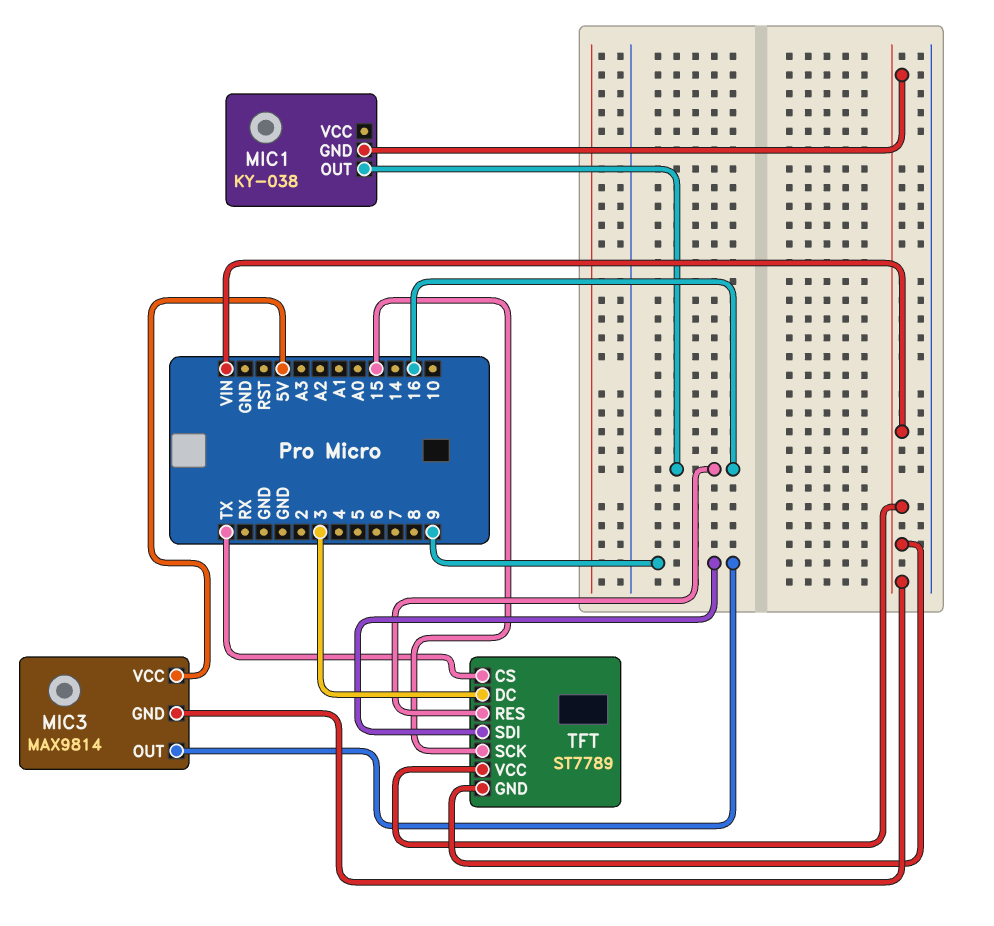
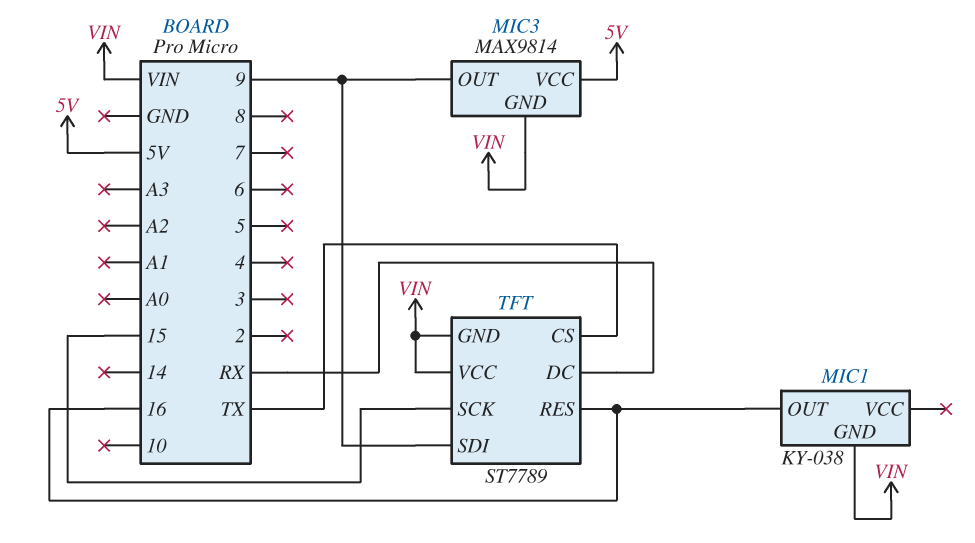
TFT pin DC: 3 -> RX

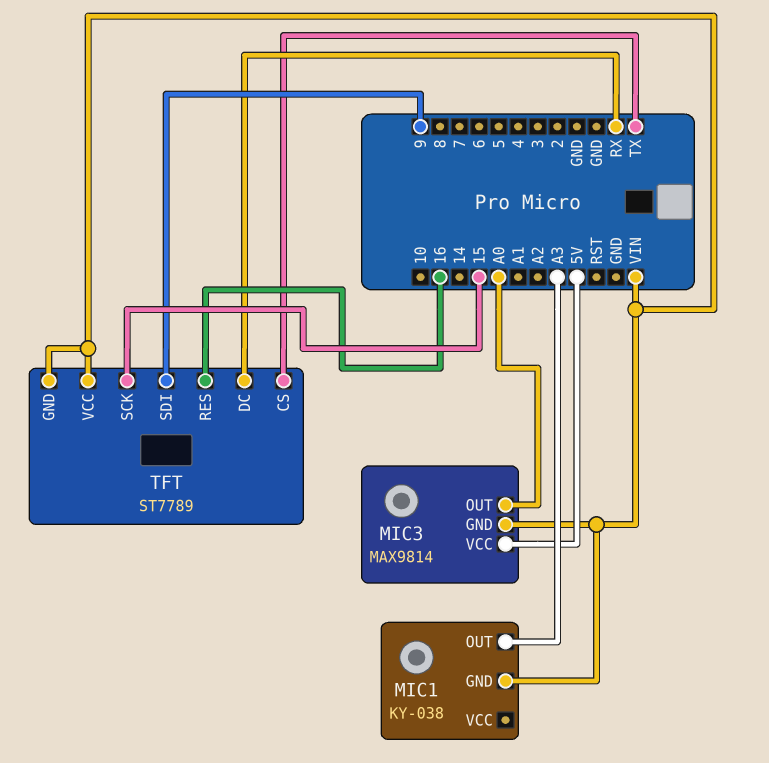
MIC1 pin OUT: 16 -> A3
MIC3 pin OUT: 9 -> A0

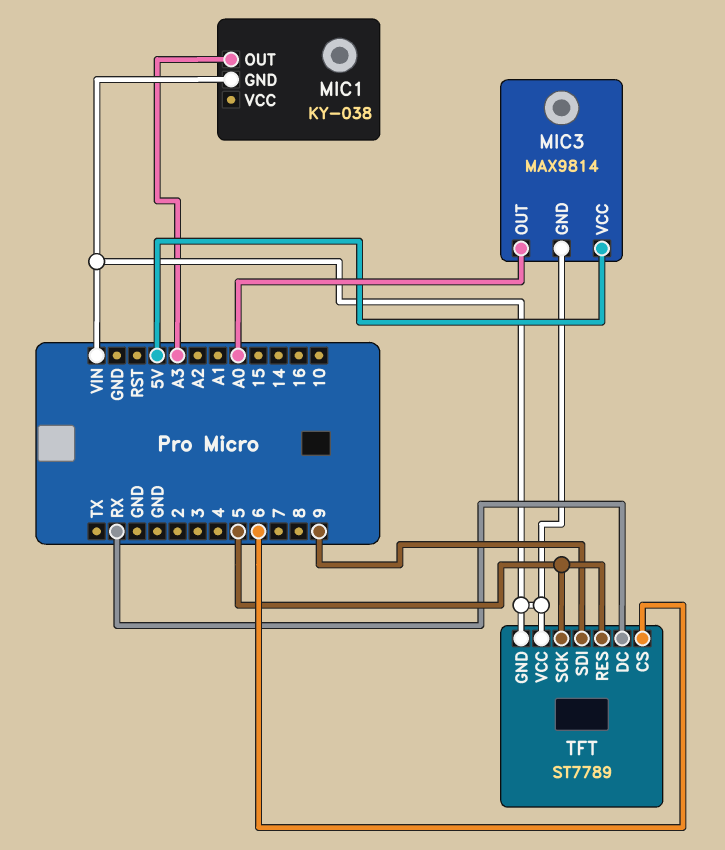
TFT pin CS: TX -> 6
TFT pin RES: 16 -> 5
TFT pin SCK: 15 -> 5

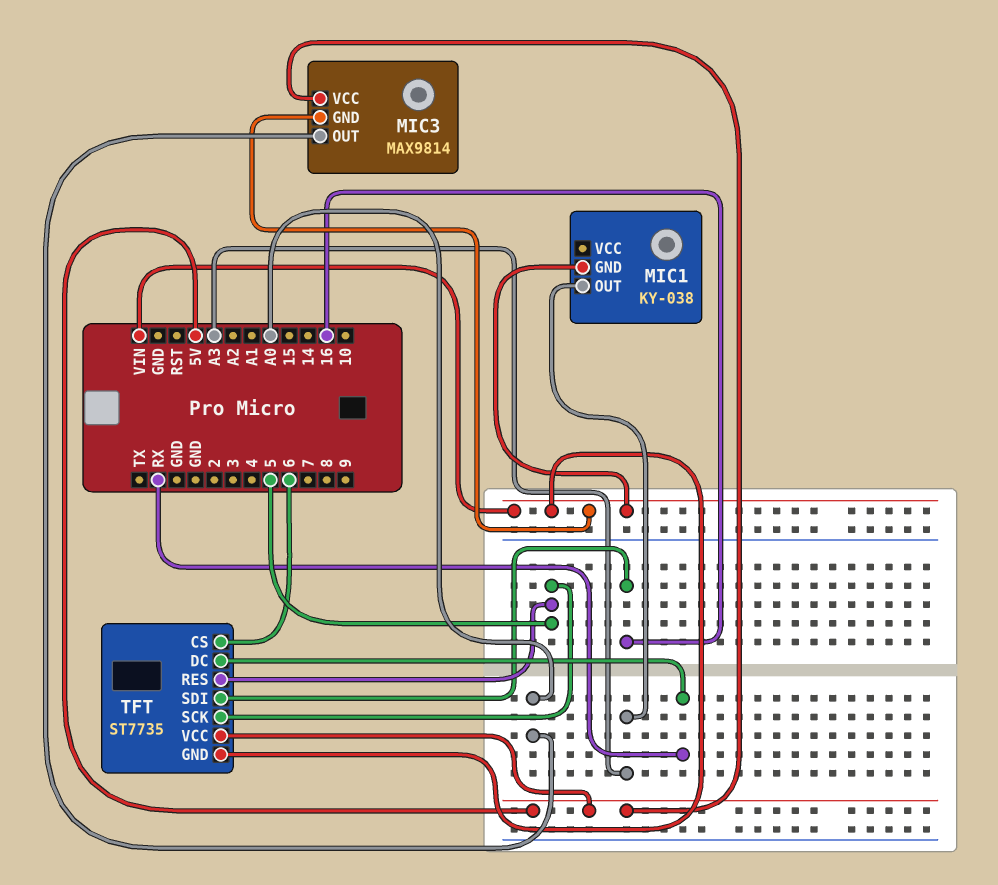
TFT: ST7789 -> ST7735
TFT pin SDI: 9 -> 16
TFT pin VCC: VIN -> 5V

